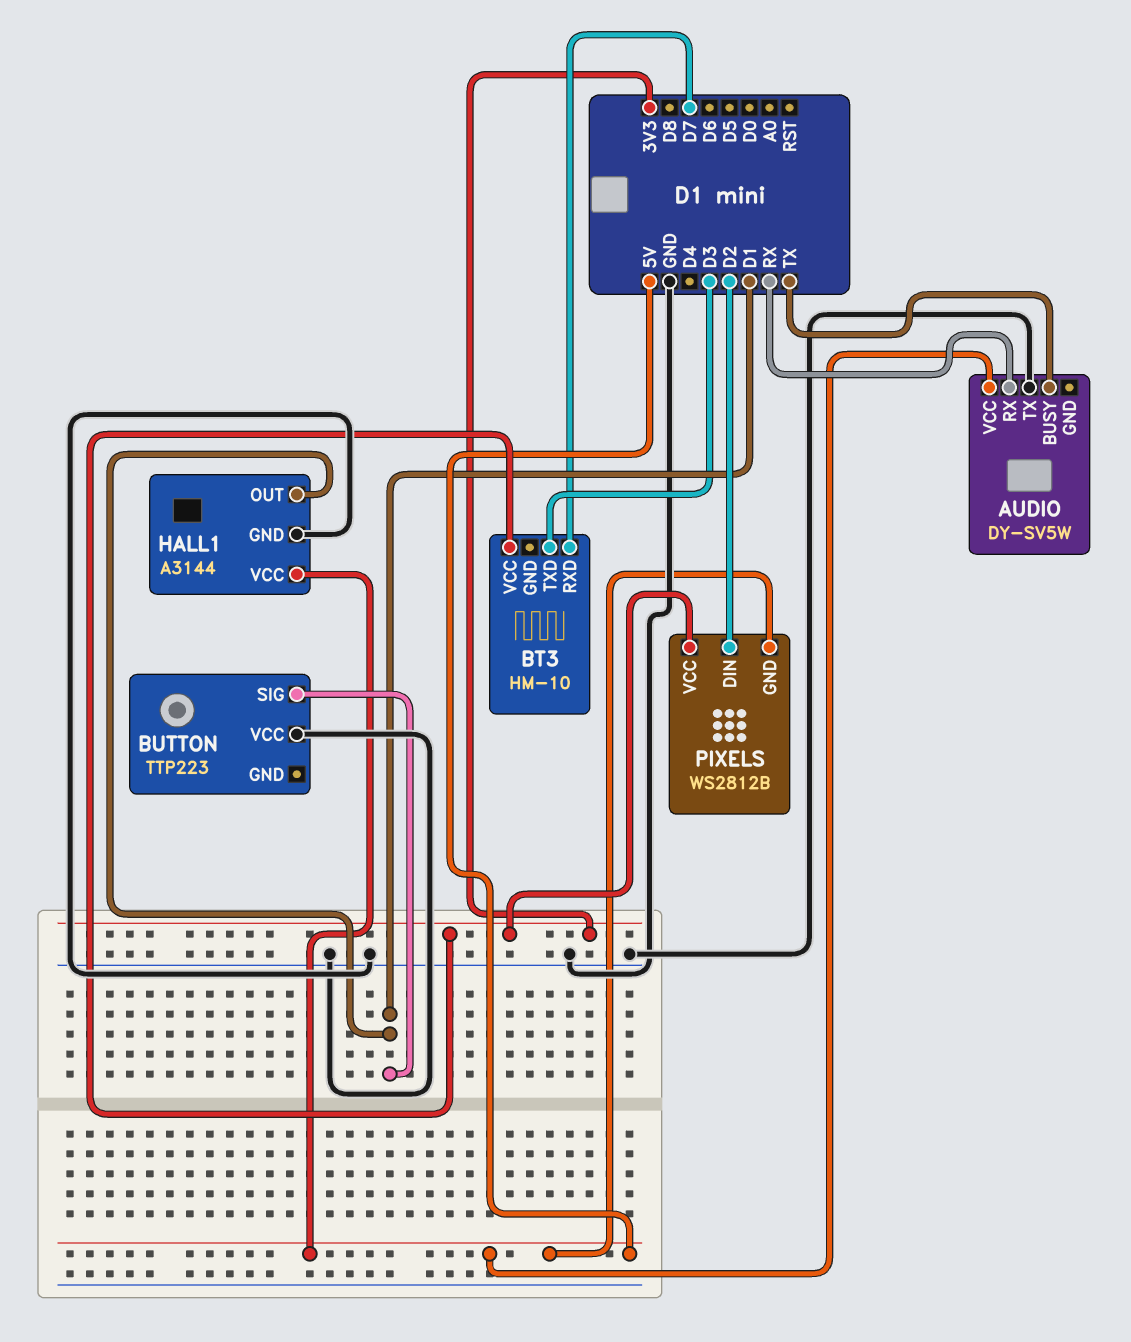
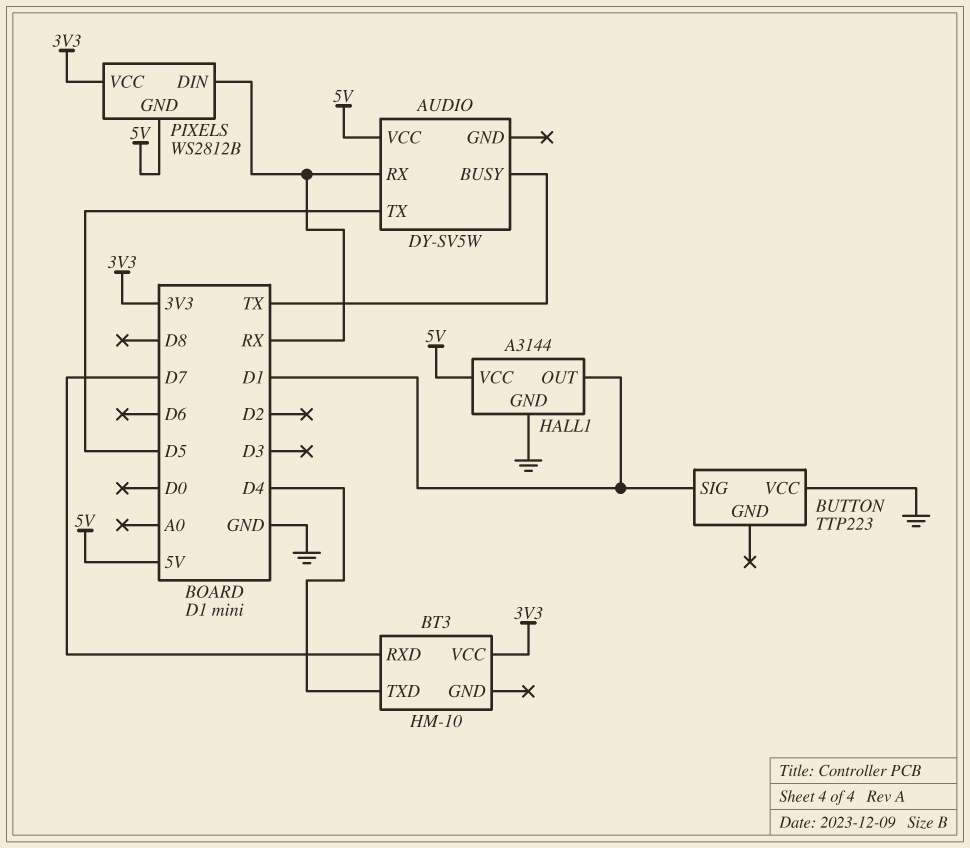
AUDIO pin TX: GND -> D5
BT3 pin TXD: D3 -> D4
PIXELS pin DIN: D2 -> RX

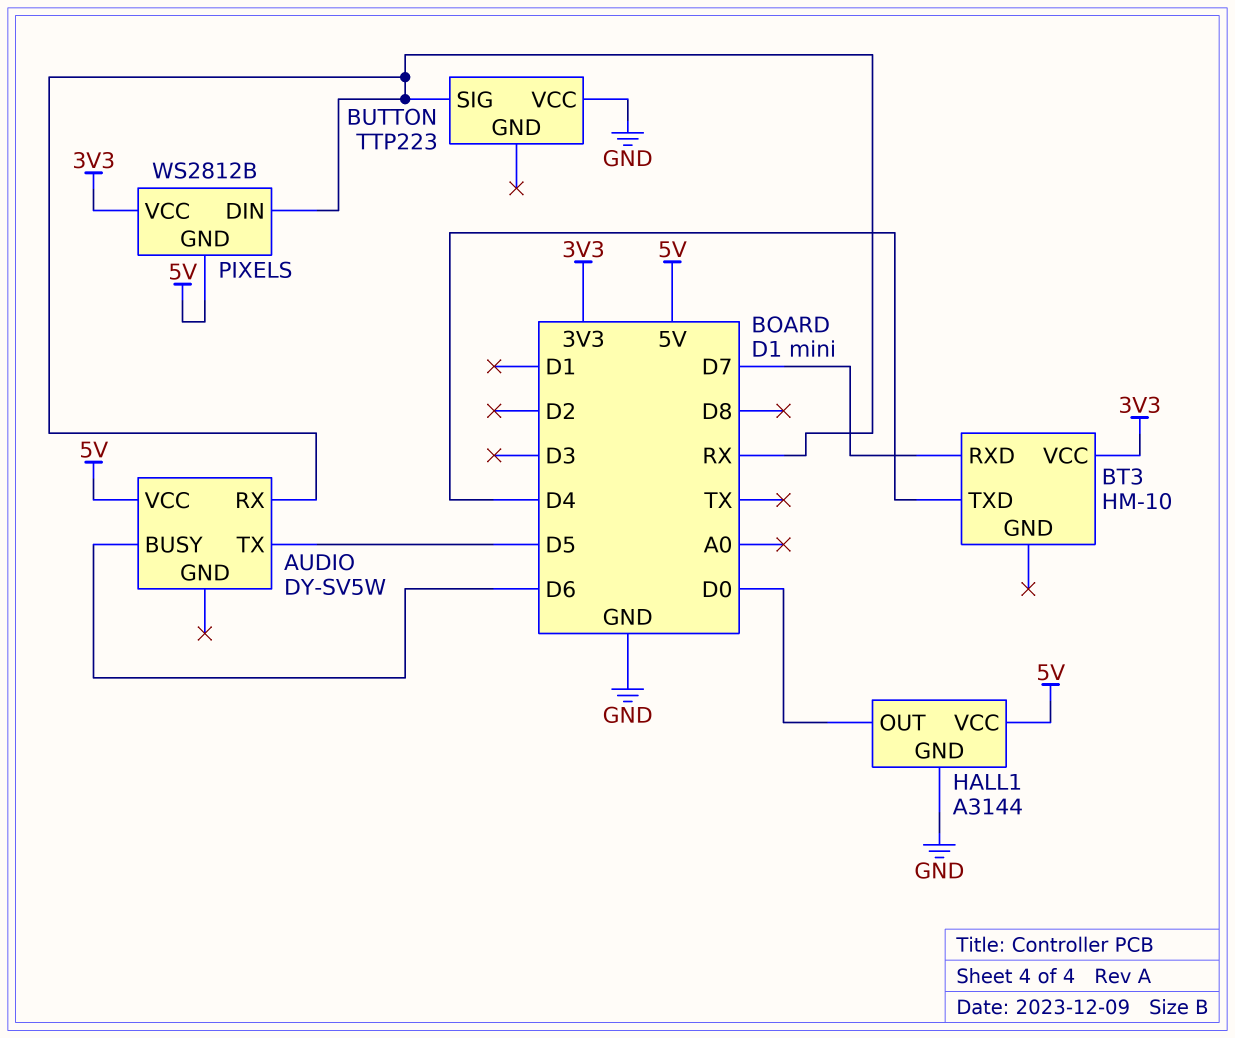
AUDIO pin BUSY: TX -> D6
BUTTON pin SIG: D1 -> RX
HALL1 pin OUT: D1 -> D0

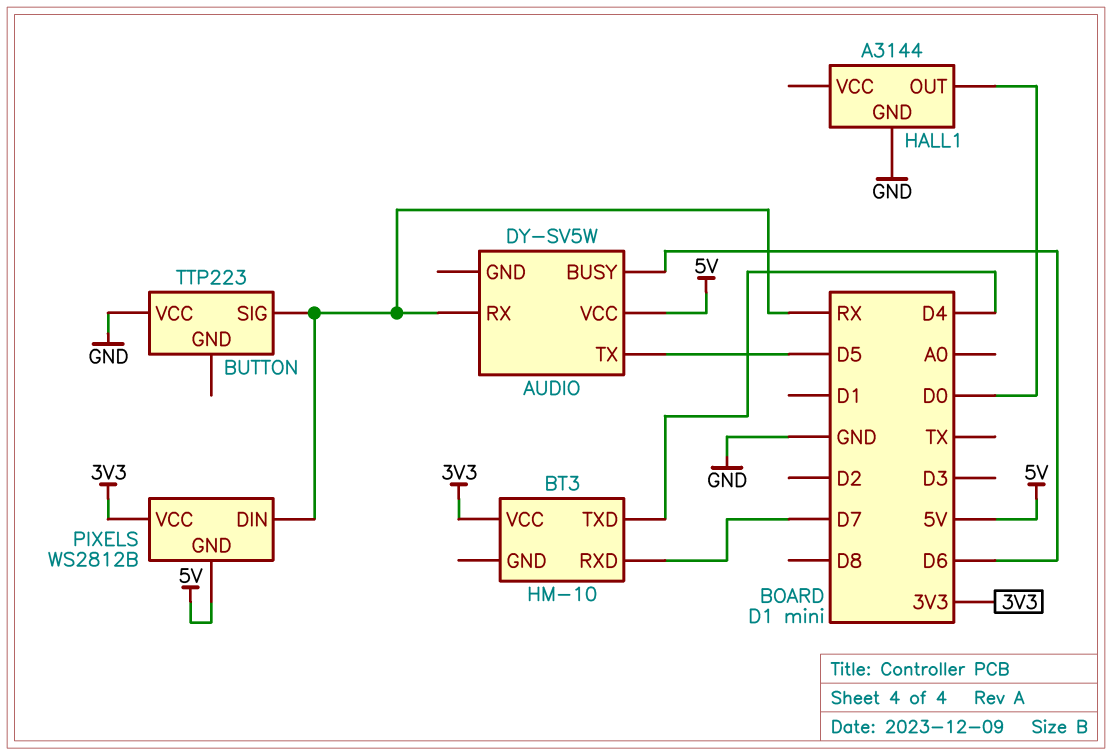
HALL1 pin VCC: 5V -> none

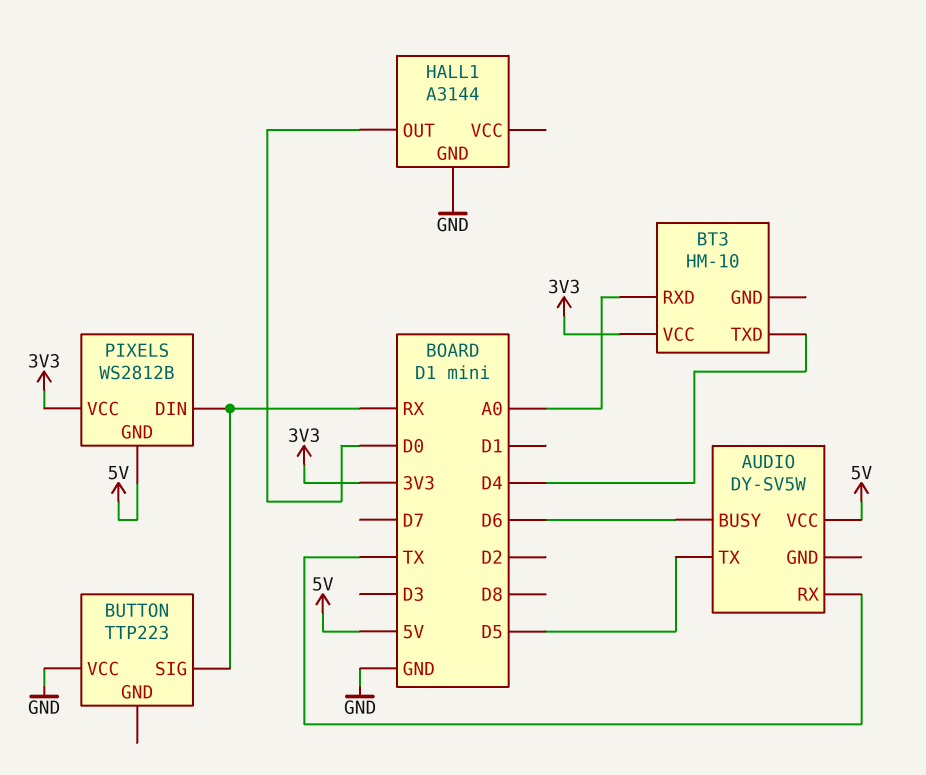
AUDIO pin RX: RX -> TX
BT3 pin RXD: D7 -> A0

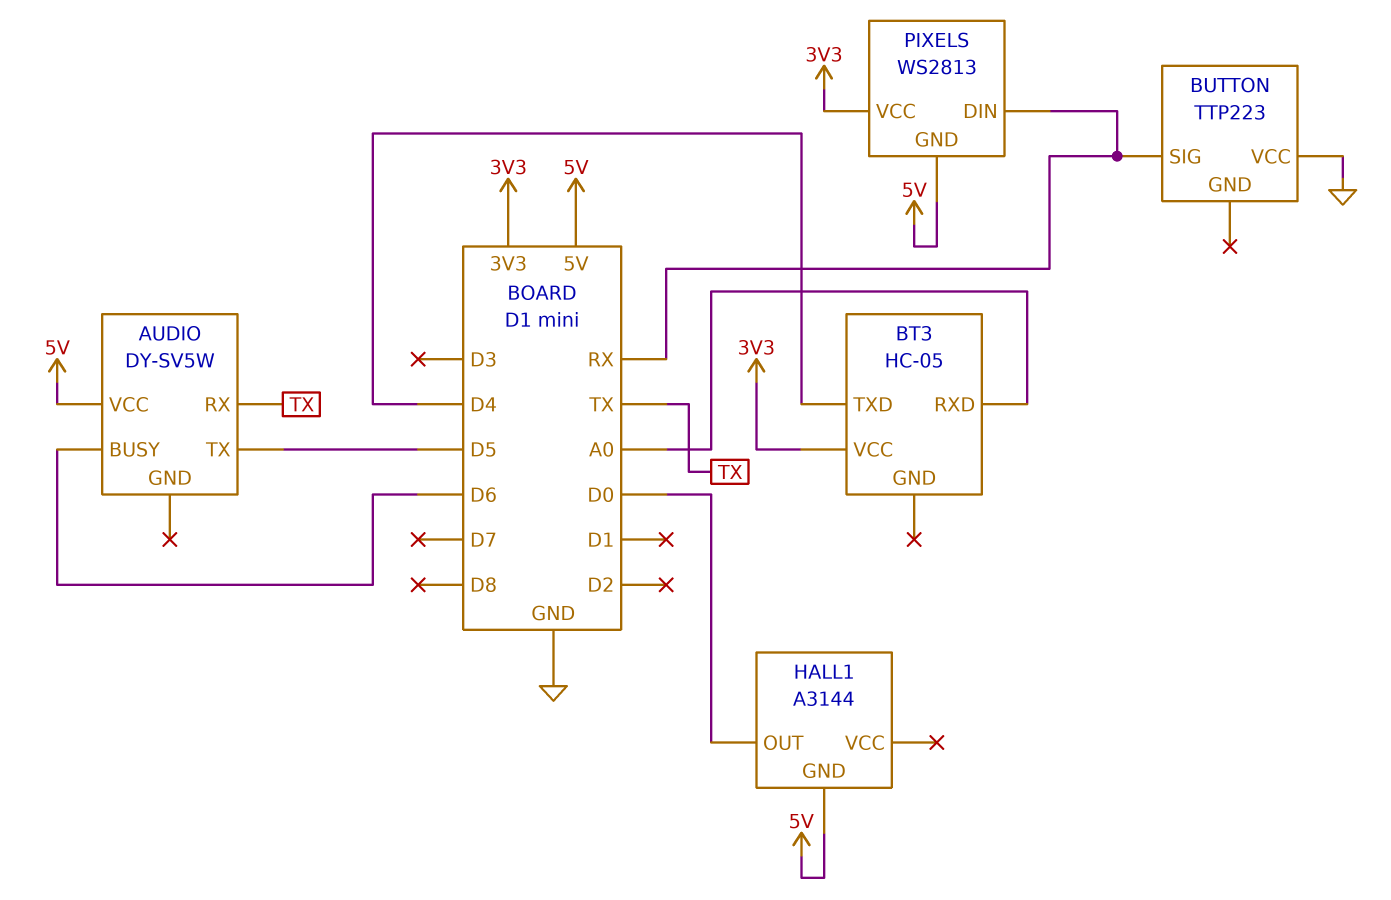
BT3: HM-10 -> HC-05
HALL1 pin GND: GND -> 5V
PIXELS: WS2812B -> WS2813

